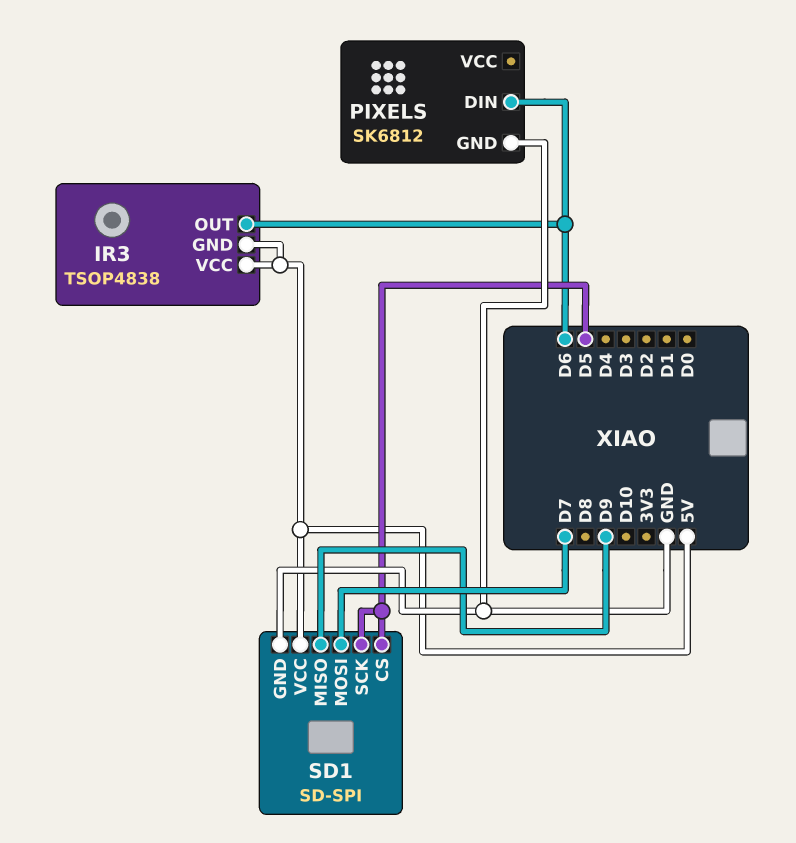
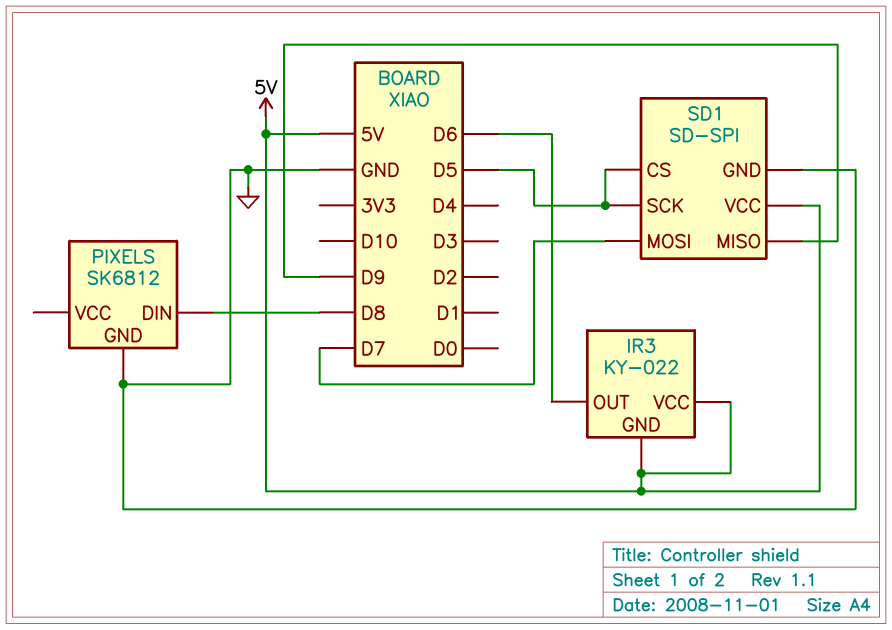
IR3: TSOP4838 -> KY-022
PIXELS pin DIN: D6 -> D8

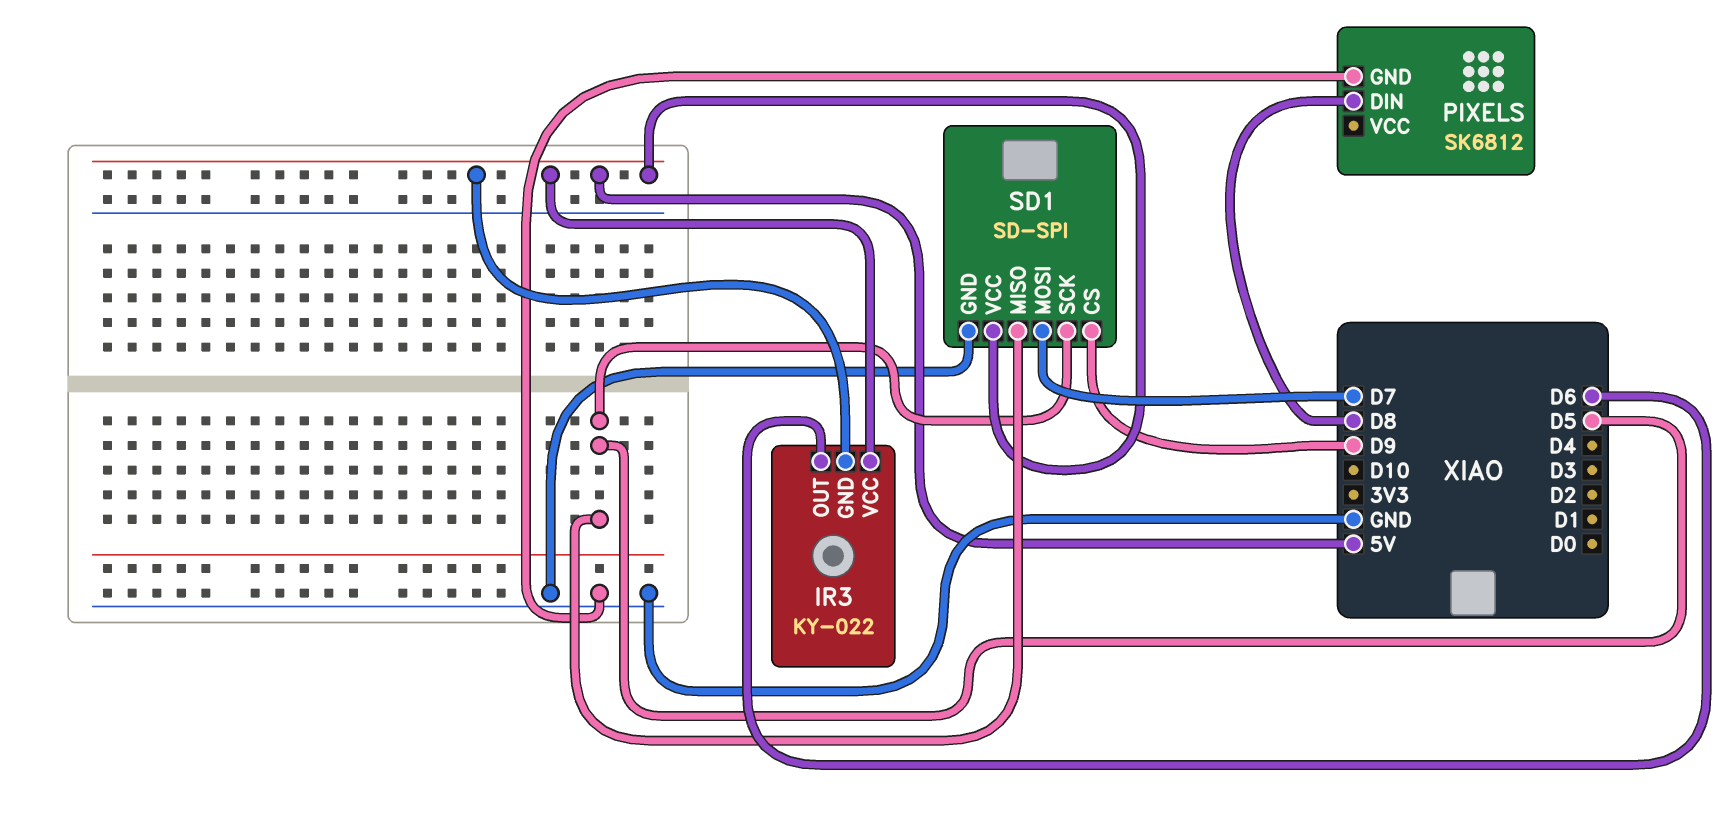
SD1 pin CS: D5 -> D9
SD1 pin MISO: D9 -> D5

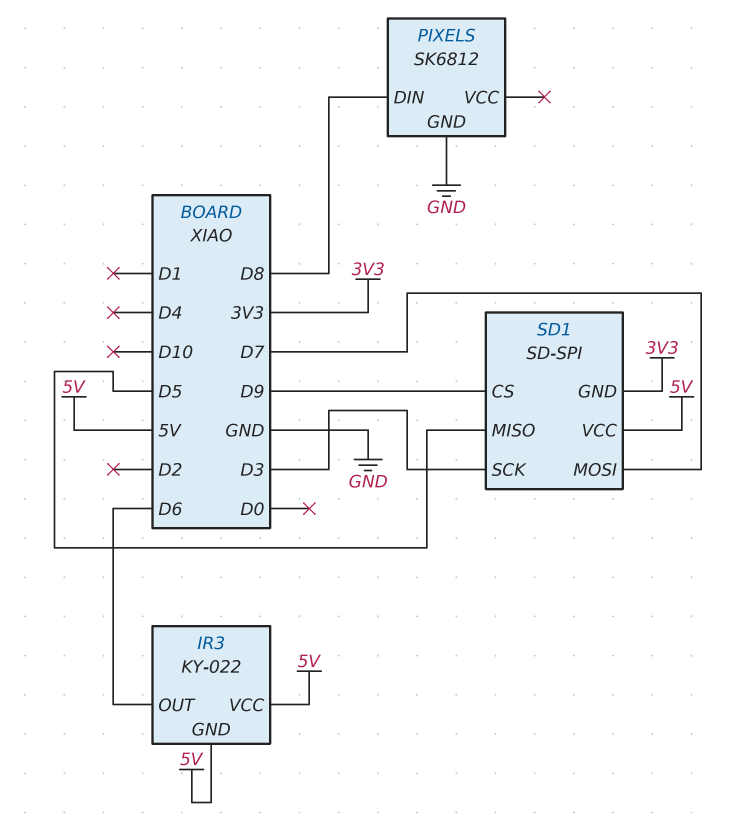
SD1 pin GND: GND -> 3V3
SD1 pin SCK: D5 -> D3

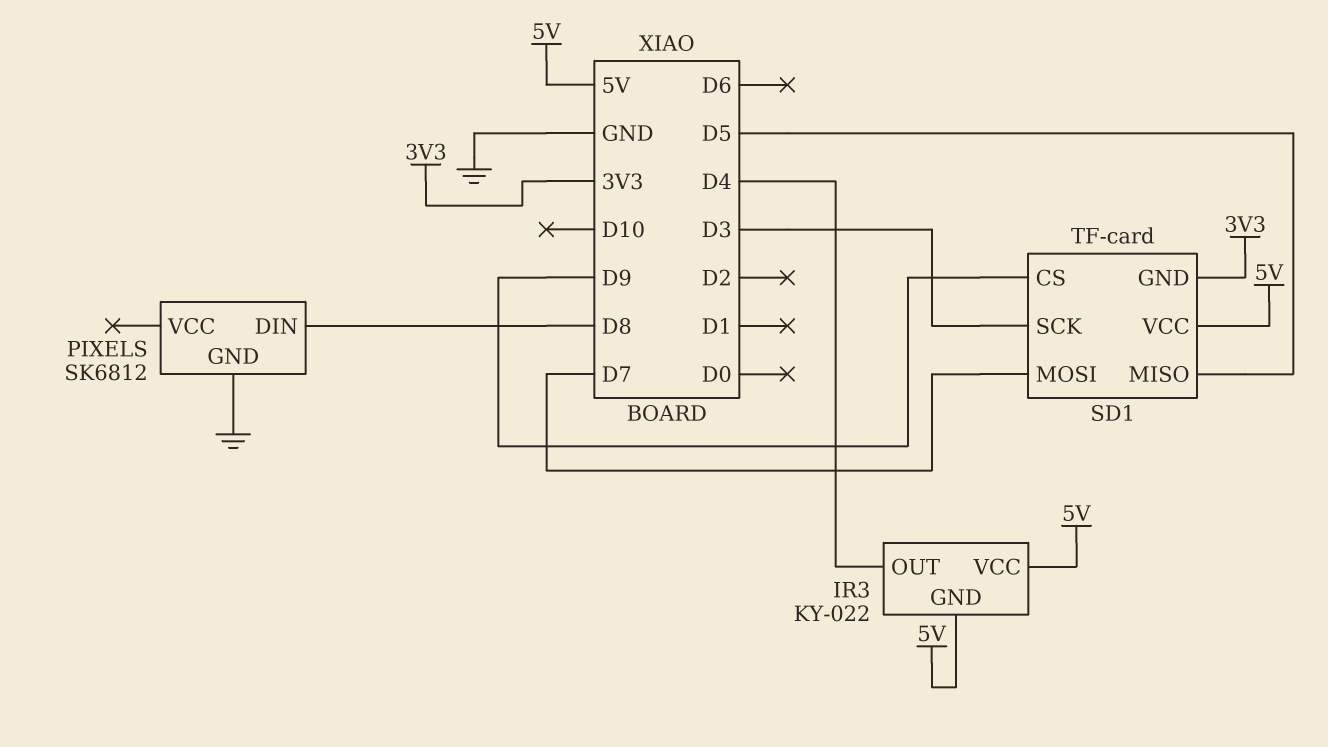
IR3 pin OUT: D6 -> D4
SD1: SD-SPI -> TF-card

